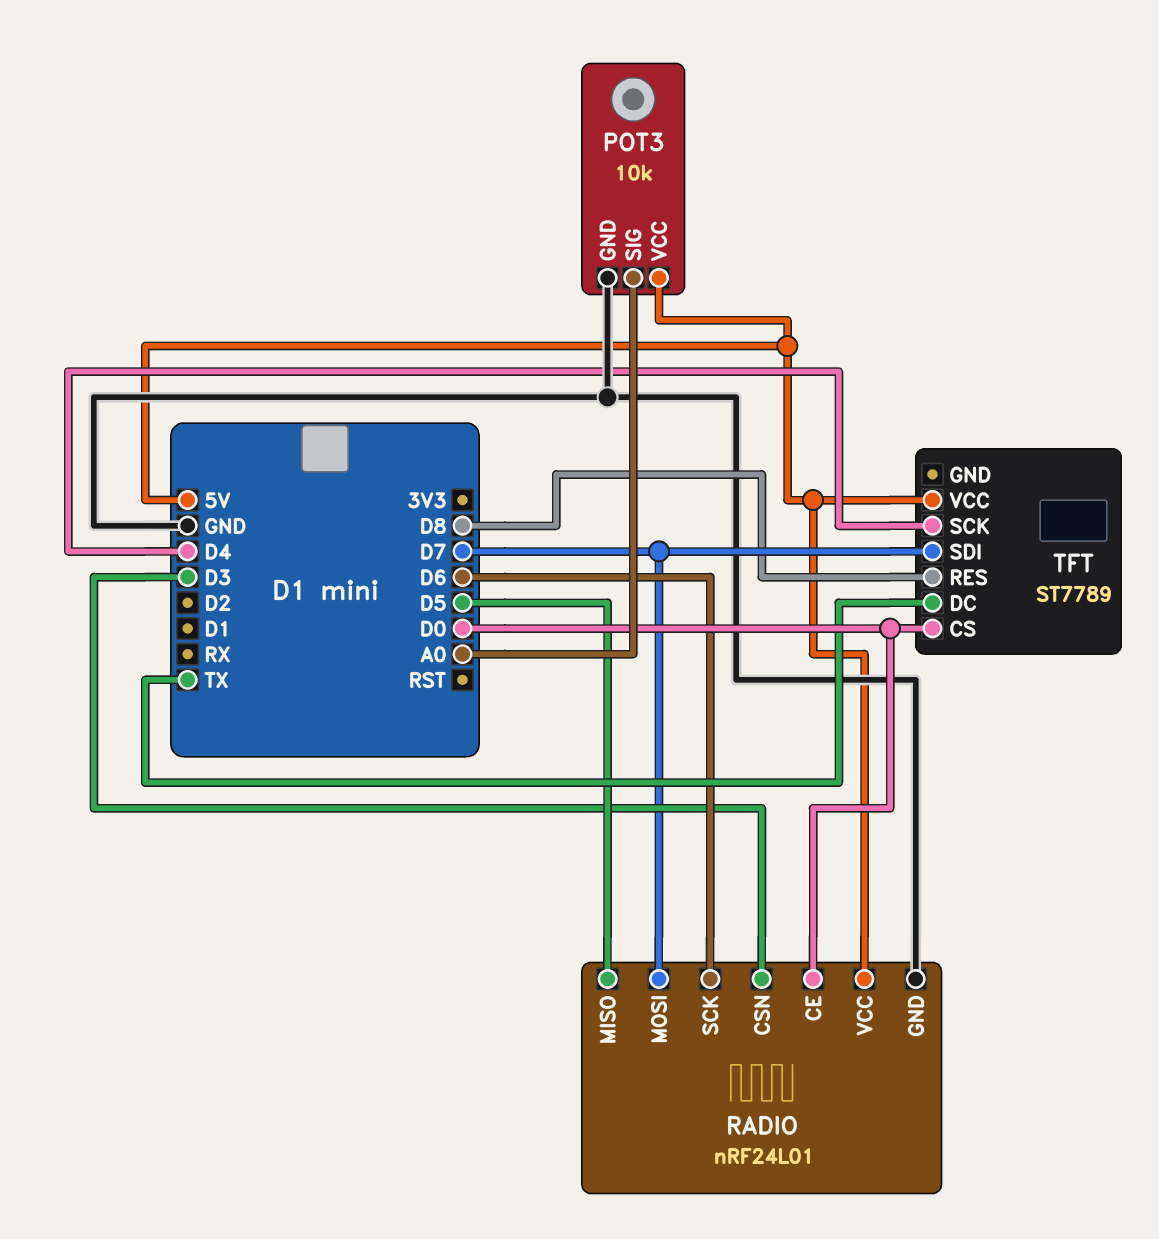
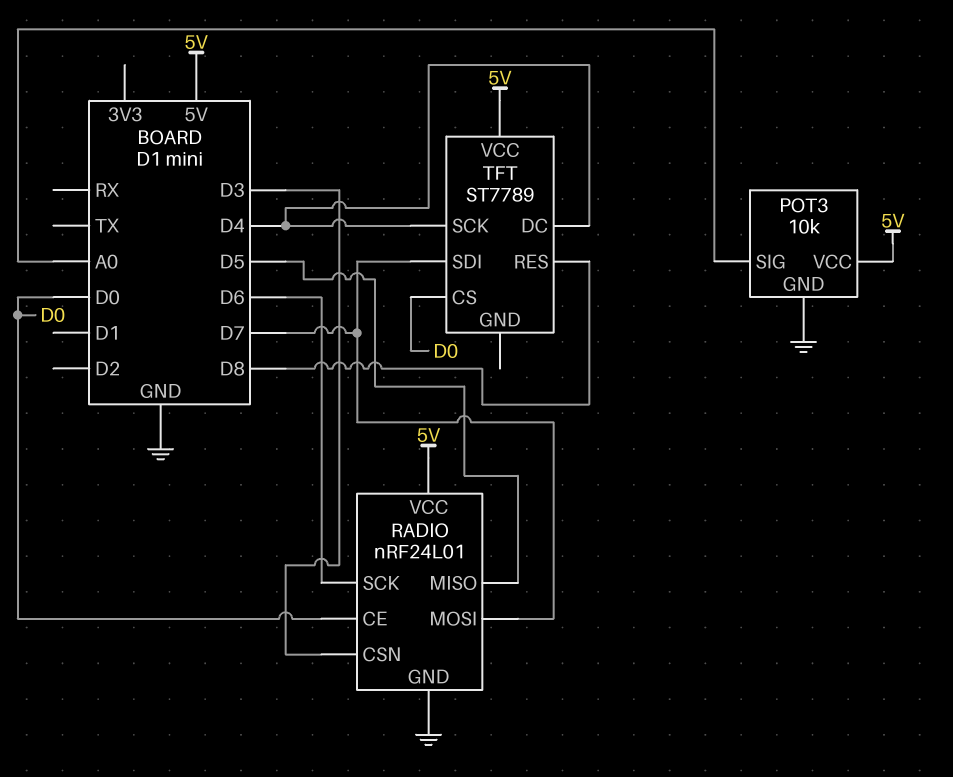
TFT pin DC: TX -> D4

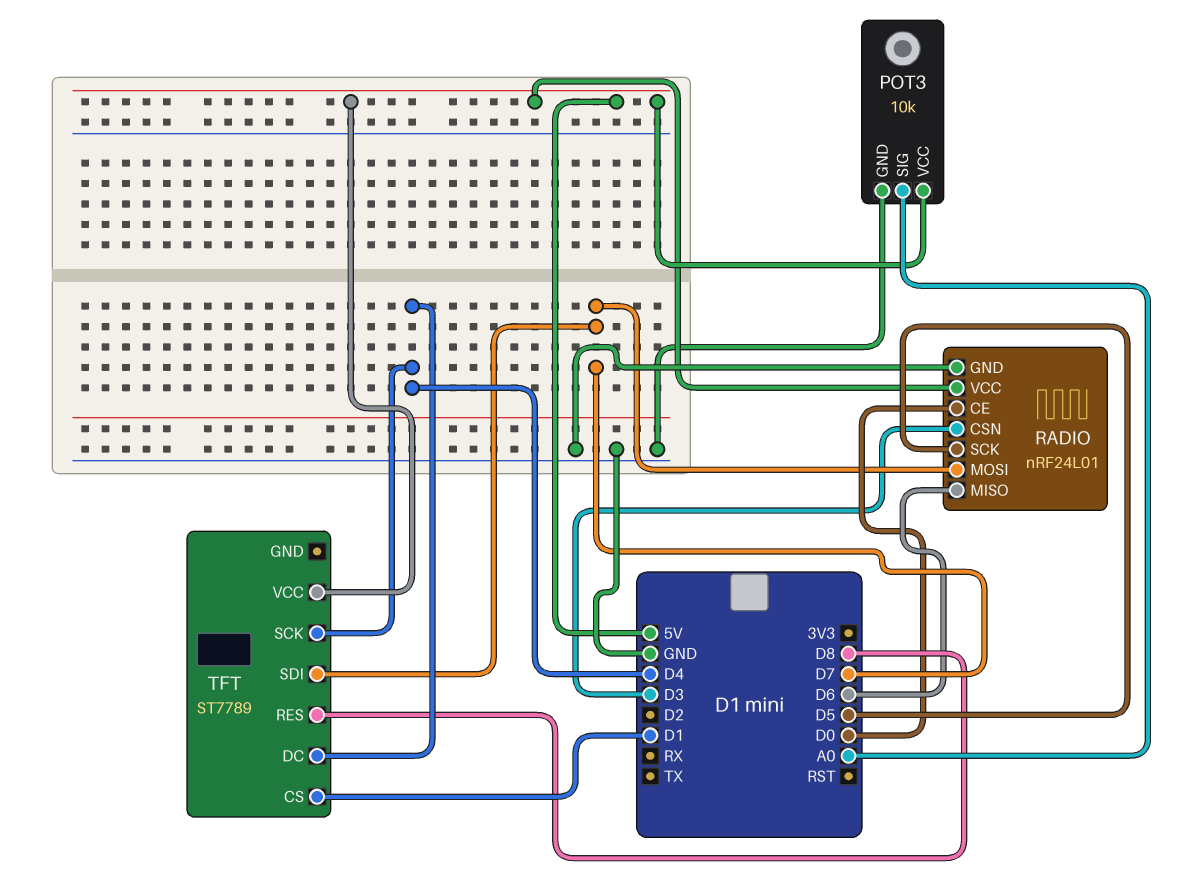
RADIO pin MISO: D5 -> D6
RADIO pin SCK: D6 -> D5
TFT pin CS: D0 -> D1

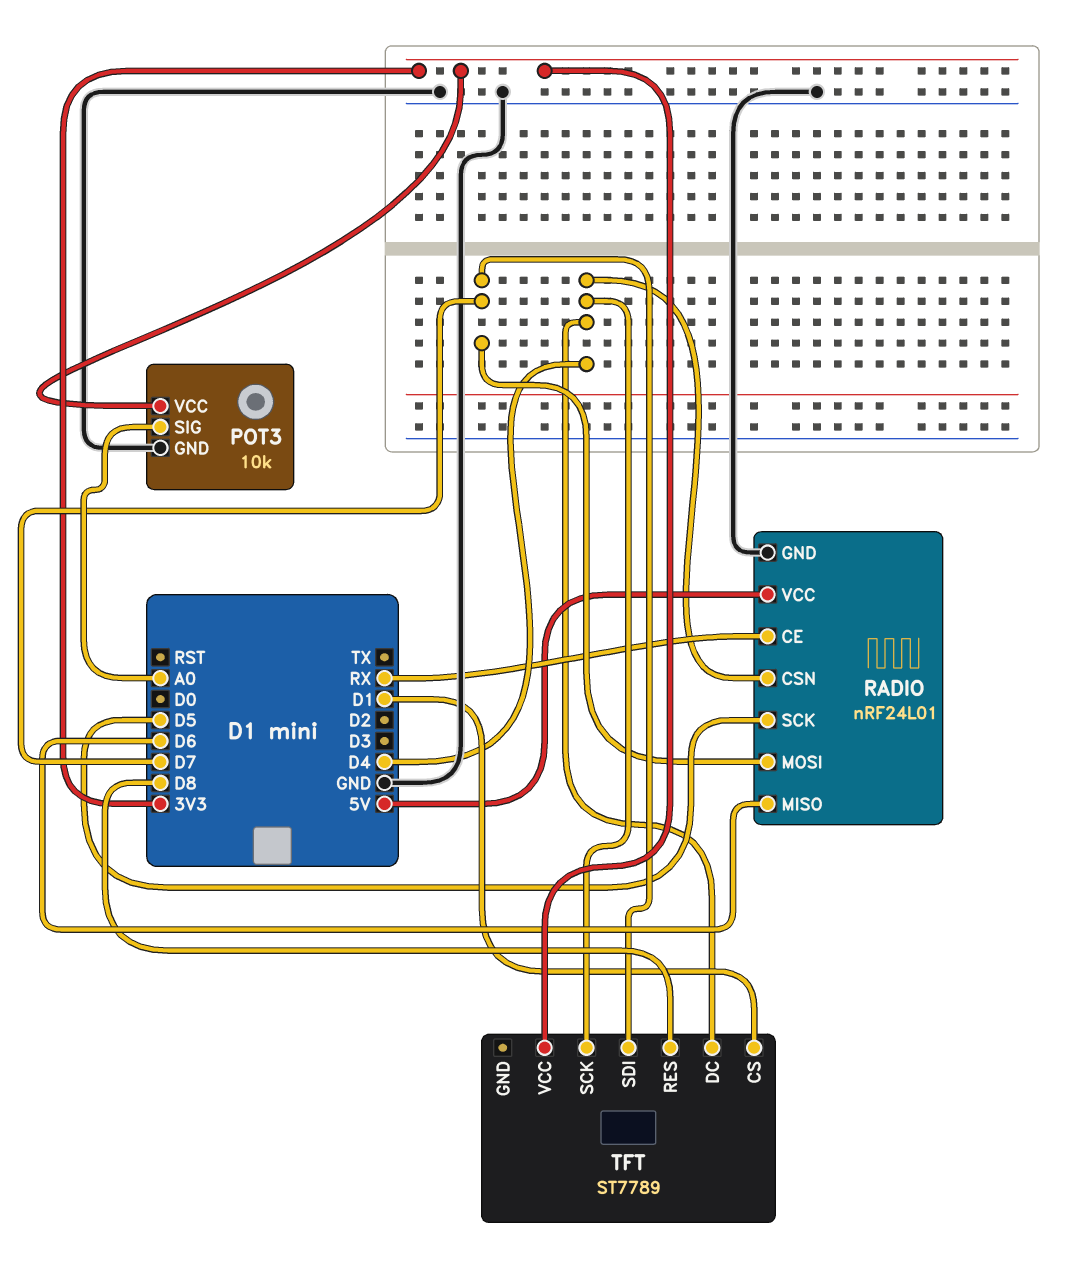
POT3 pin VCC: 5V -> 3V3
RADIO pin CE: D0 -> RX
RADIO pin CSN: D3 -> D4
TFT pin VCC: 5V -> 3V3

